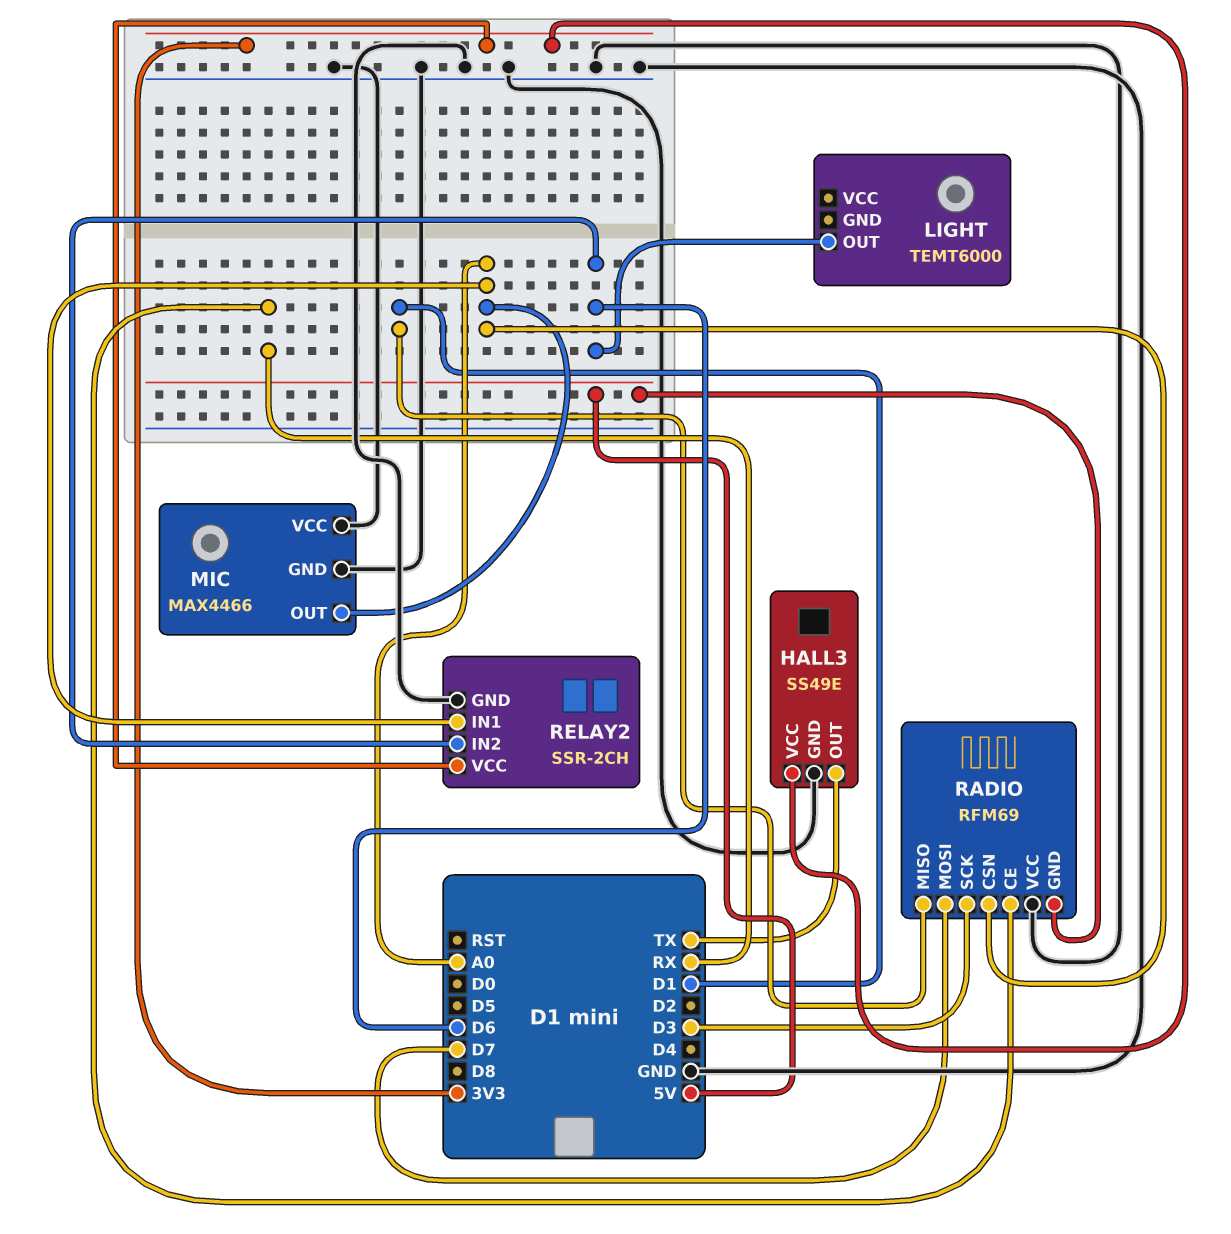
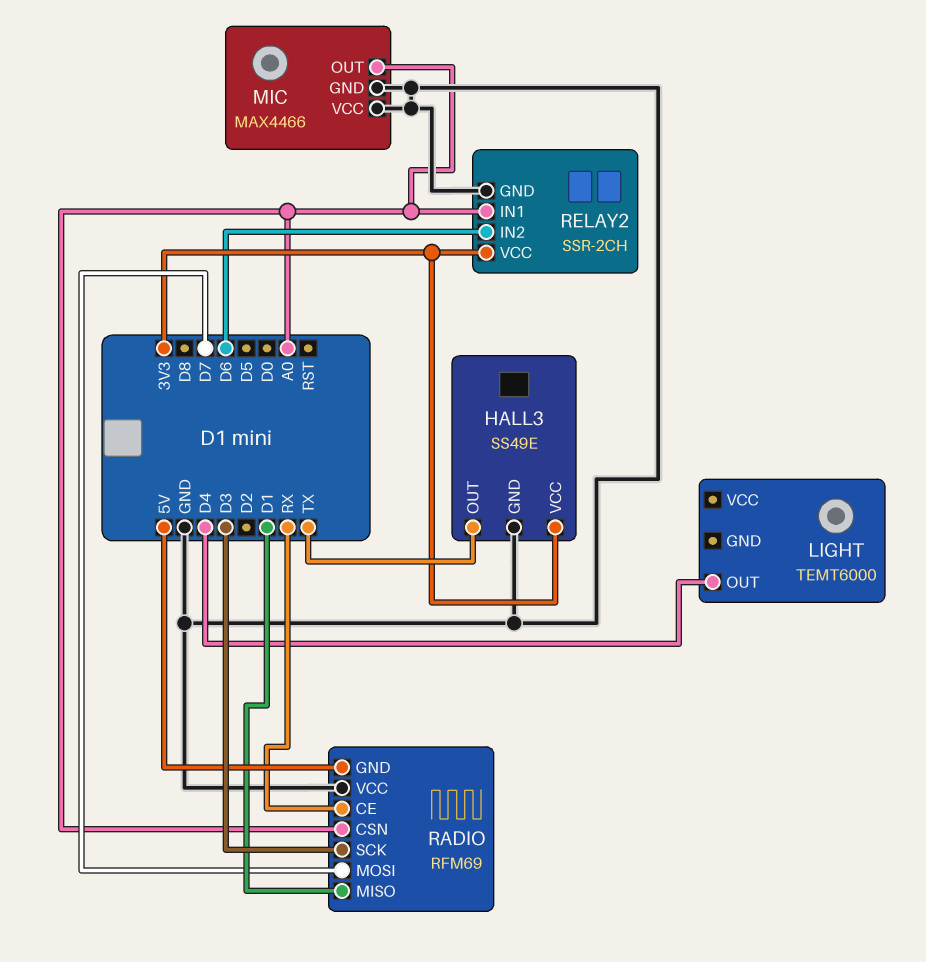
LIGHT pin OUT: D6 -> D4

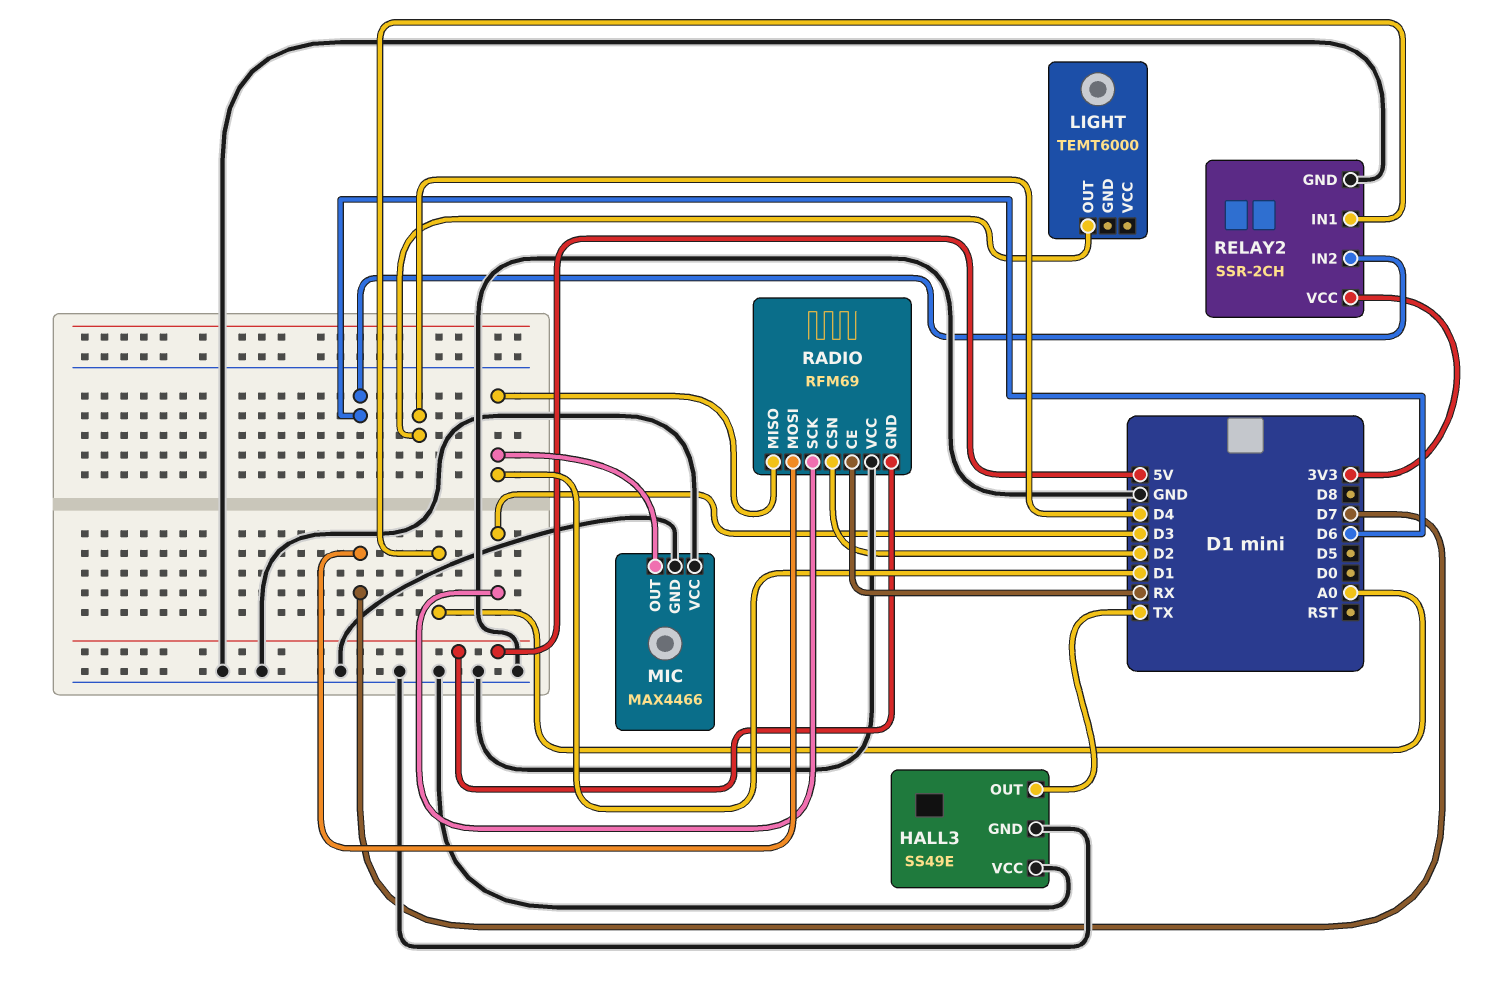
HALL3 pin VCC: 3V3 -> GND
MIC pin OUT: A0 -> D1
RADIO pin CSN: A0 -> D2

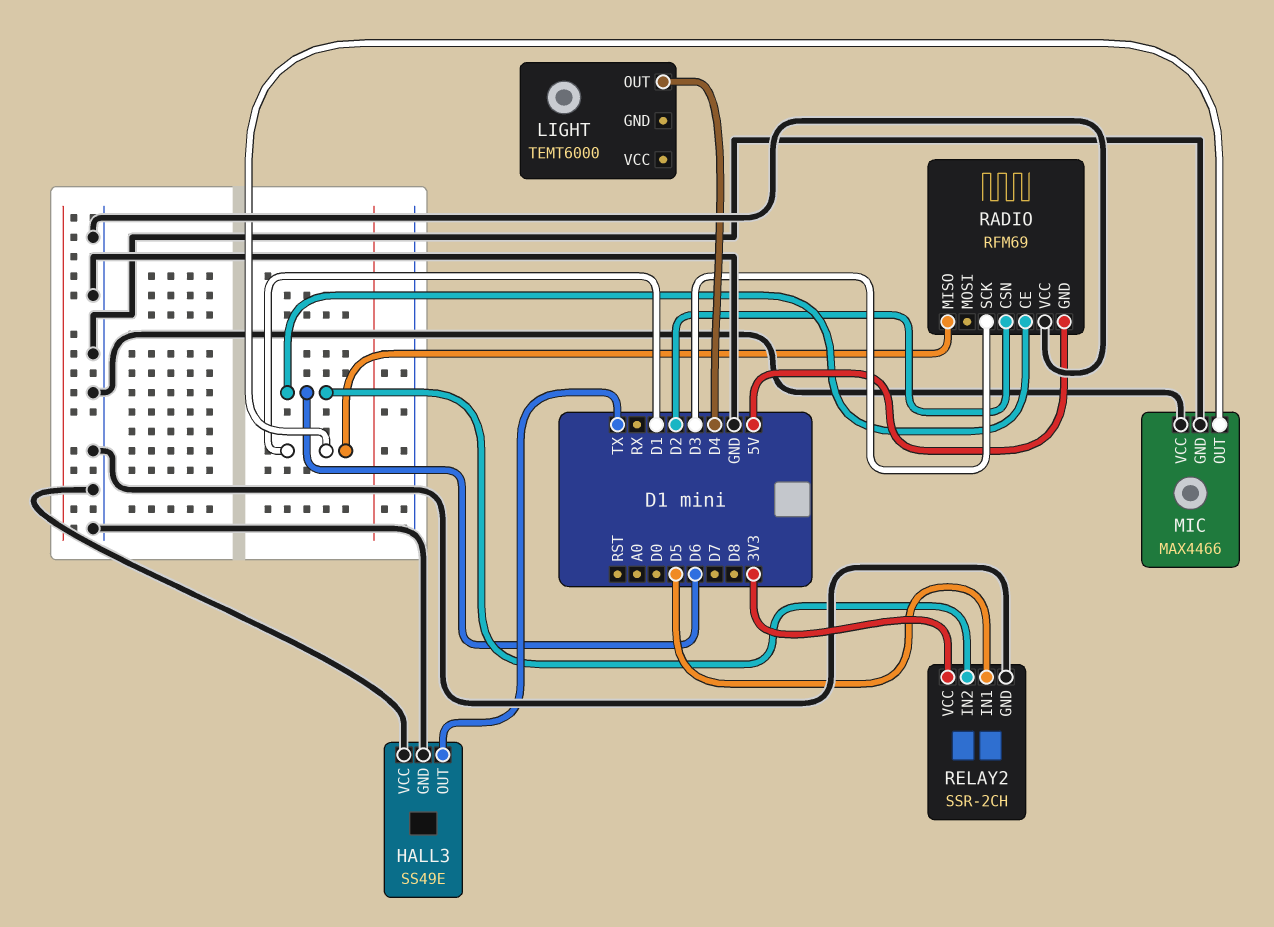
RADIO pin CE: RX -> D6
RADIO pin MOSI: D7 -> none
RELAY2 pin IN1: A0 -> D5

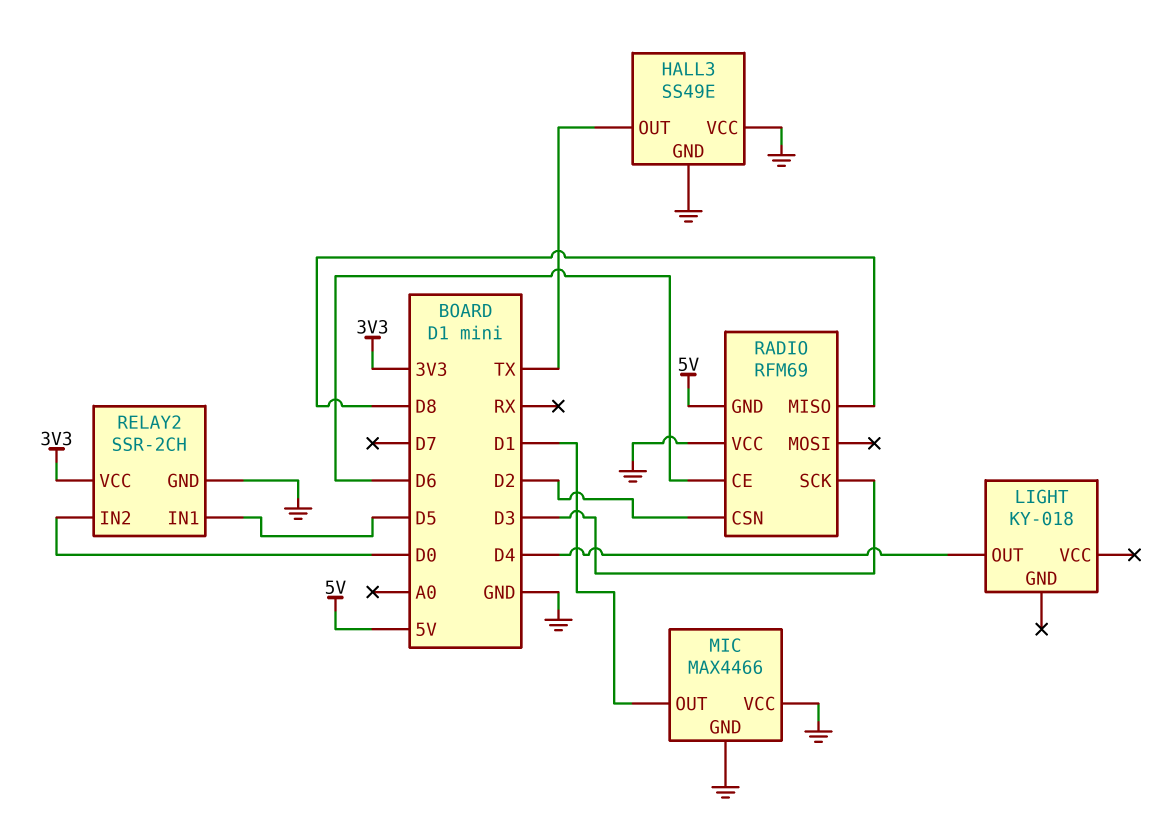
LIGHT: TEMT6000 -> KY-018
RADIO pin MISO: D1 -> D8
RELAY2 pin IN2: D6 -> D0

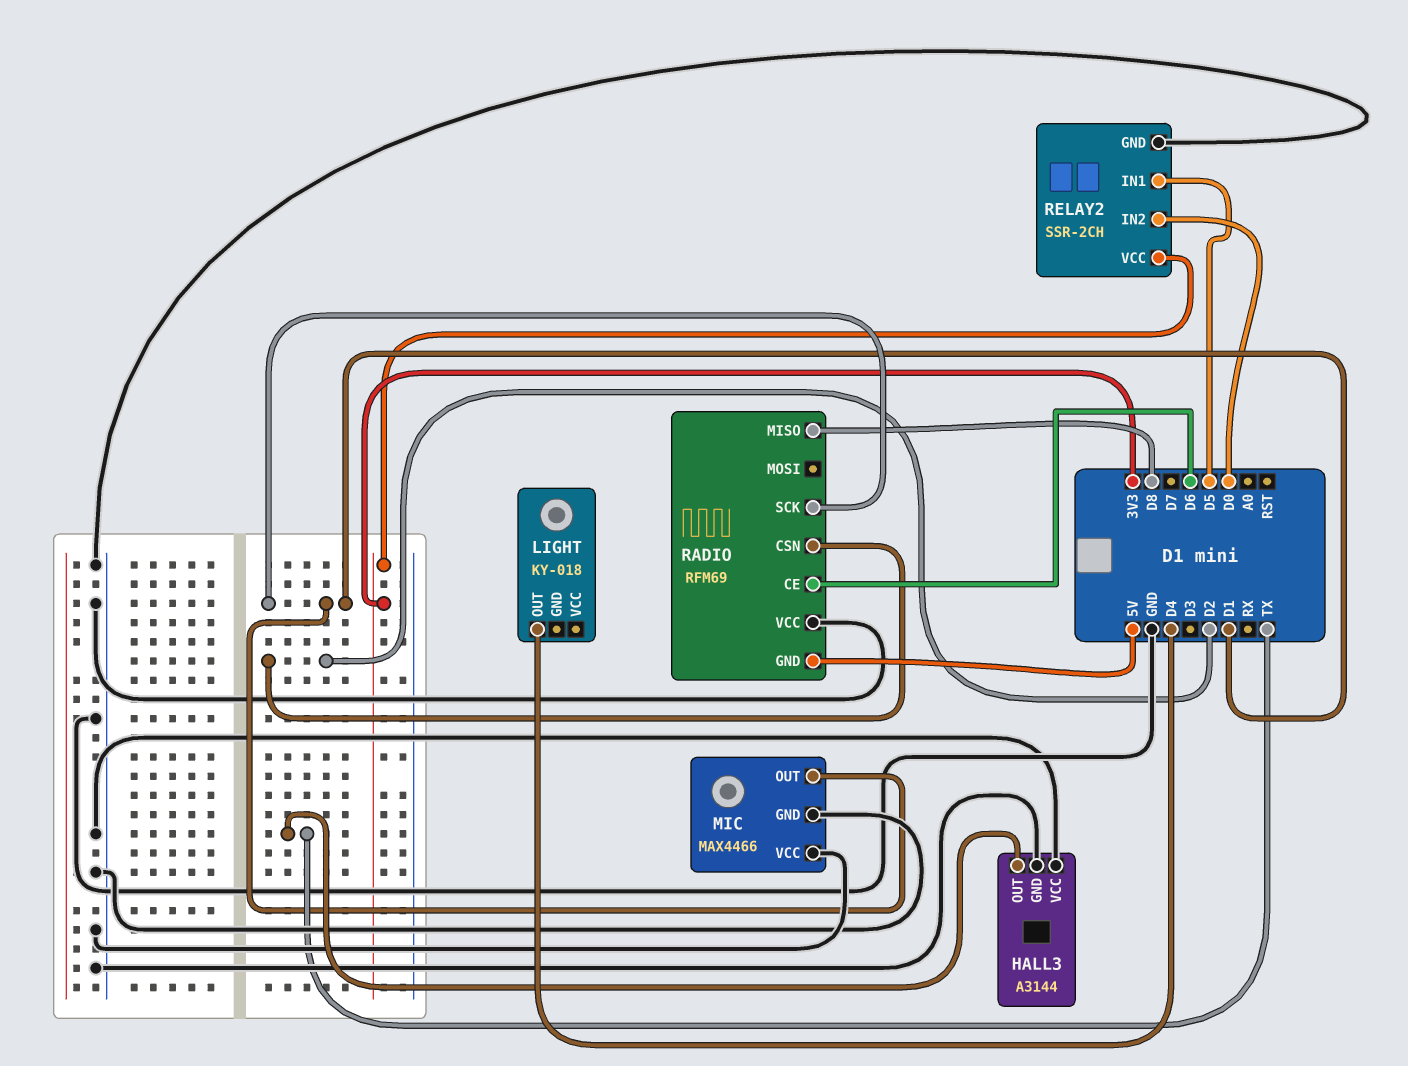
HALL3: SS49E -> A3144
RADIO pin SCK: D3 -> D1

